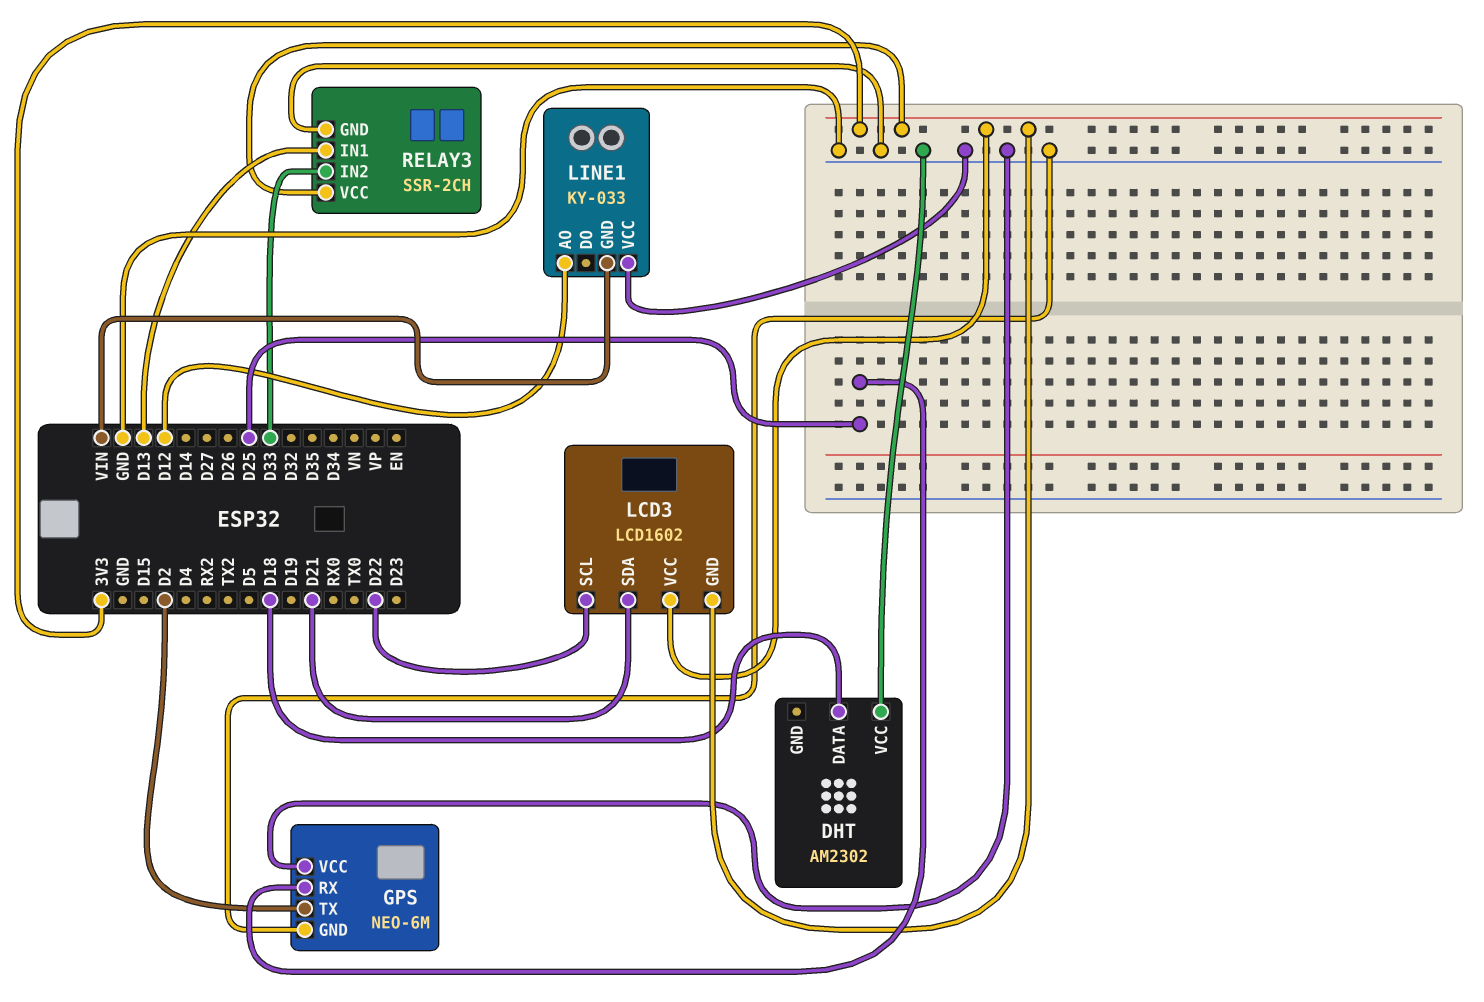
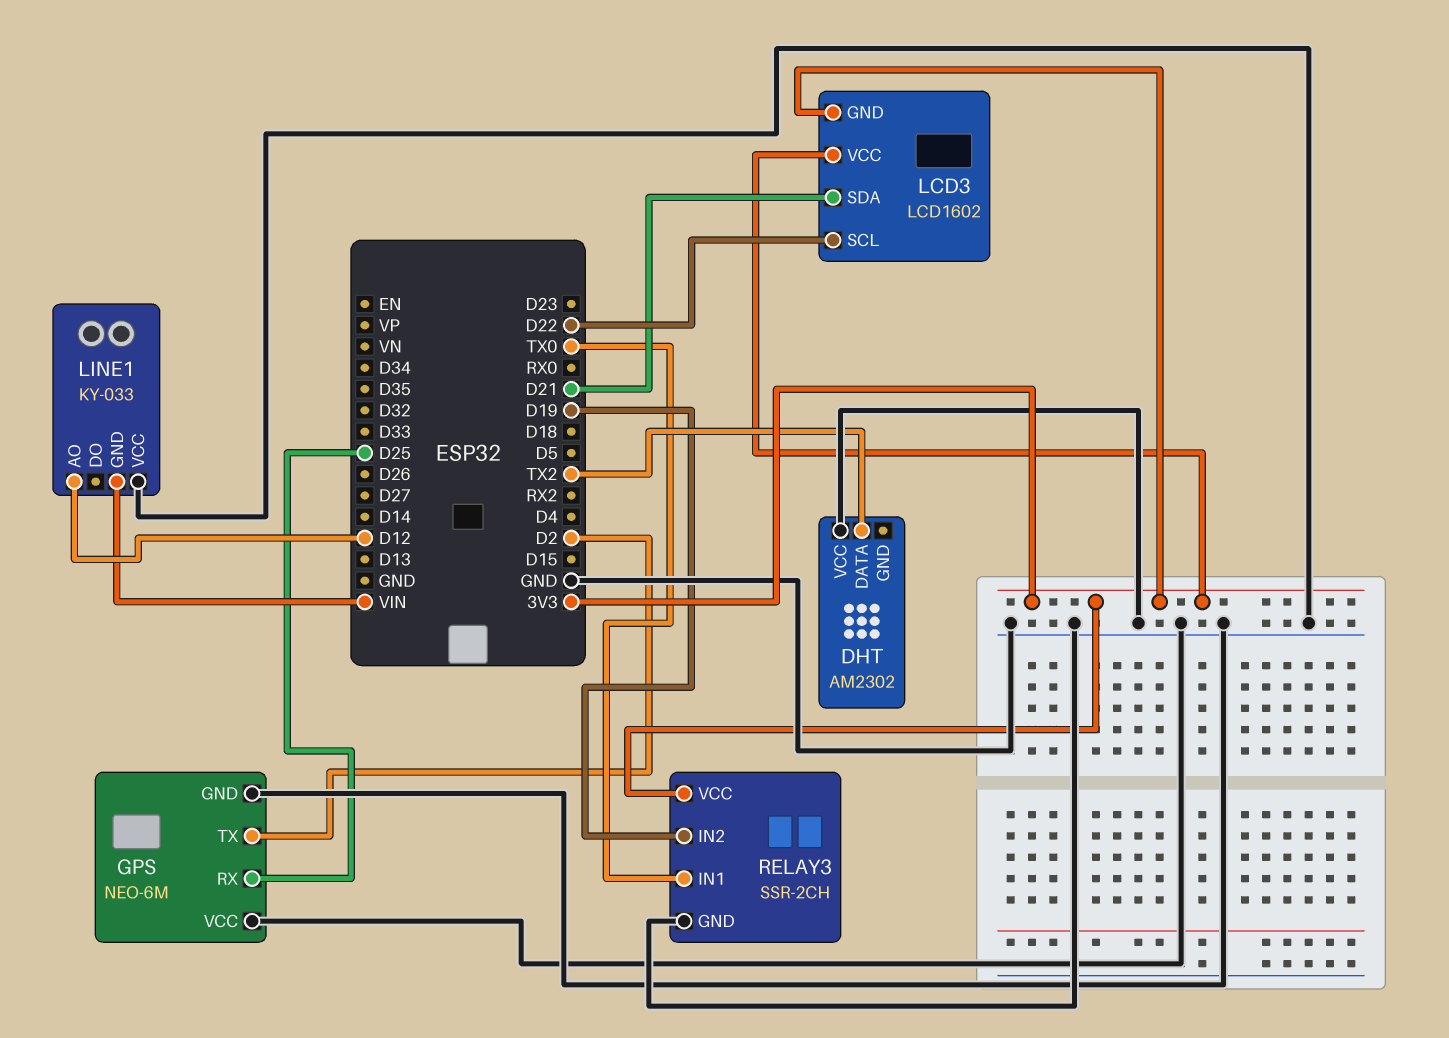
DHT pin DATA: D18 -> TX2
RELAY3 pin IN1: D13 -> TX0
RELAY3 pin IN2: D33 -> D19

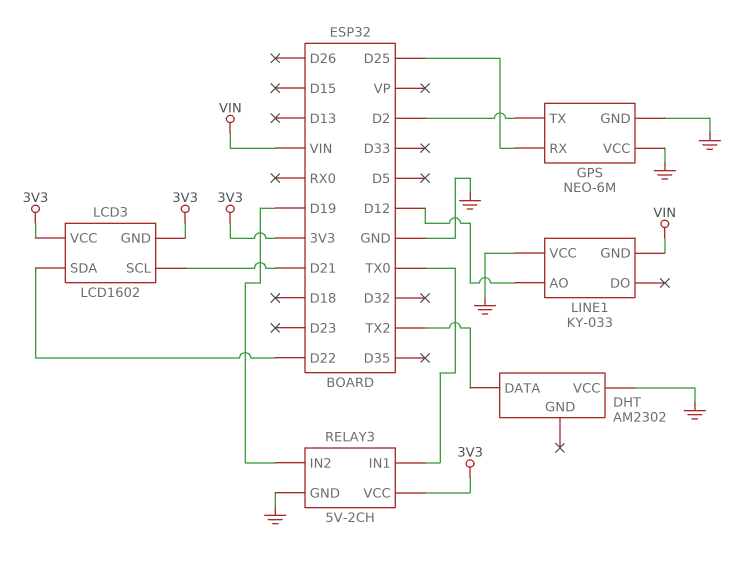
LCD3 pin SCL: D22 -> D21
LCD3 pin SDA: D21 -> D22
RELAY3: SSR-2CH -> 5V-2CH

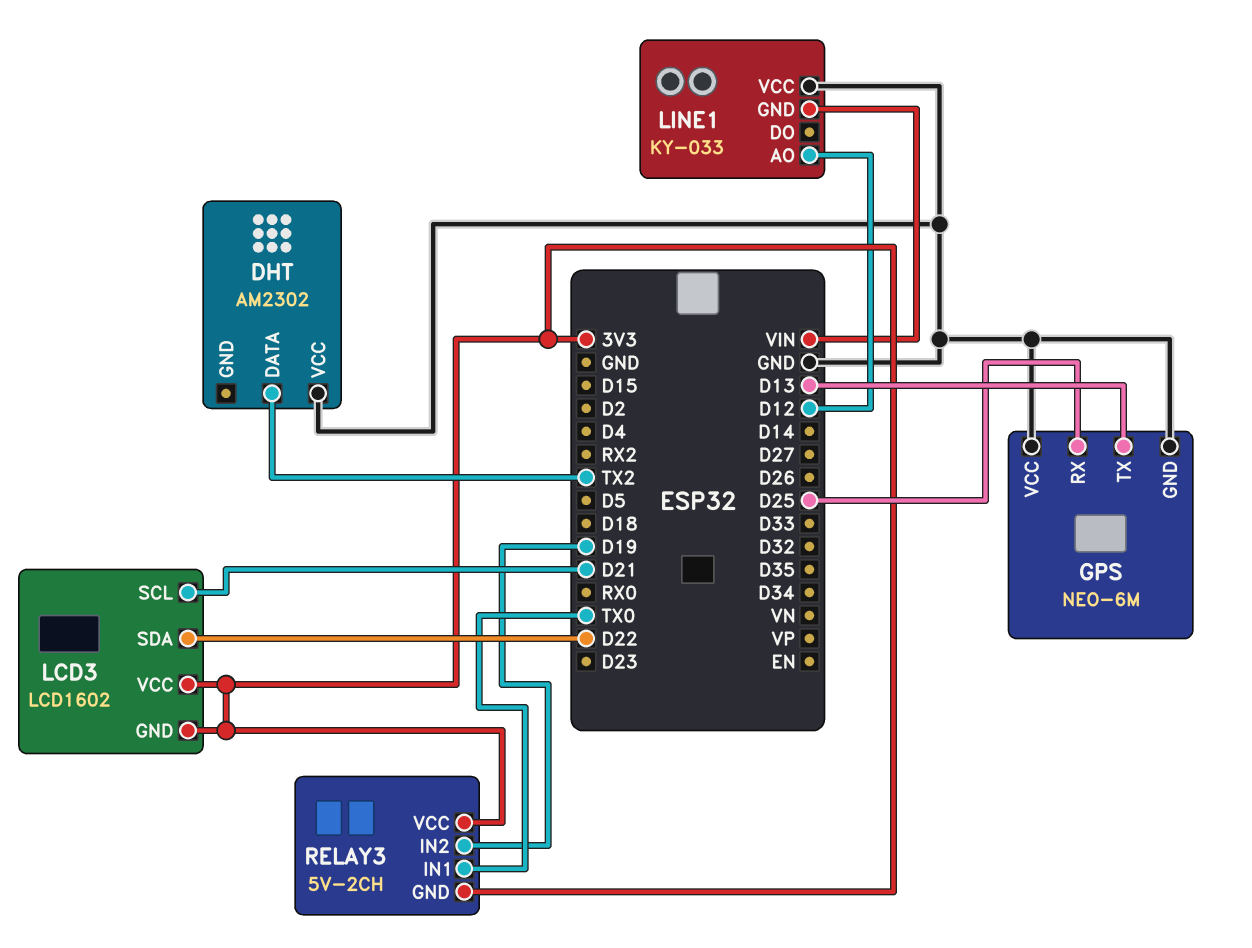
GPS pin TX: D2 -> D13
RELAY3 pin GND: GND -> 3V3

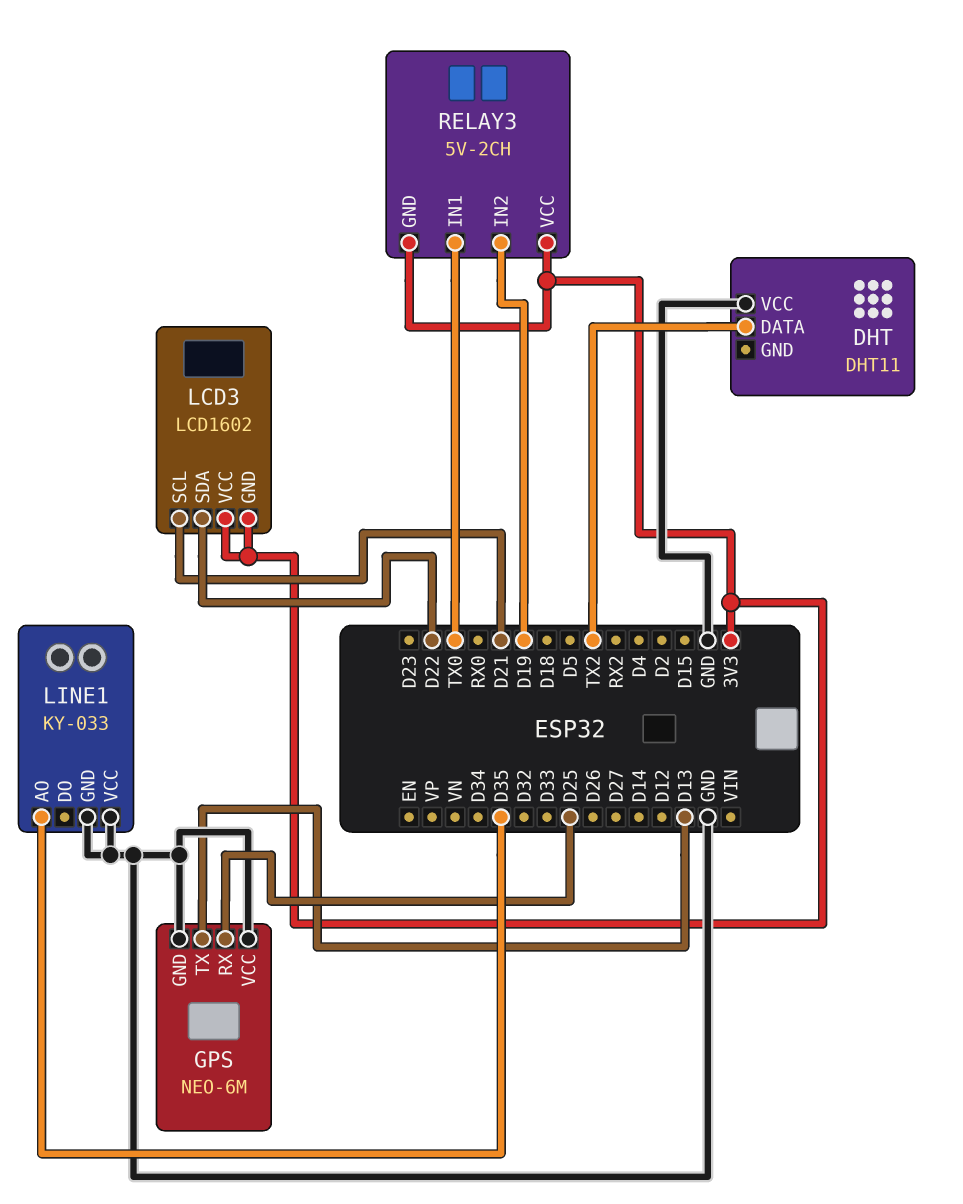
DHT: AM2302 -> DHT11
LINE1 pin AO: D12 -> D35
LINE1 pin GND: VIN -> GND

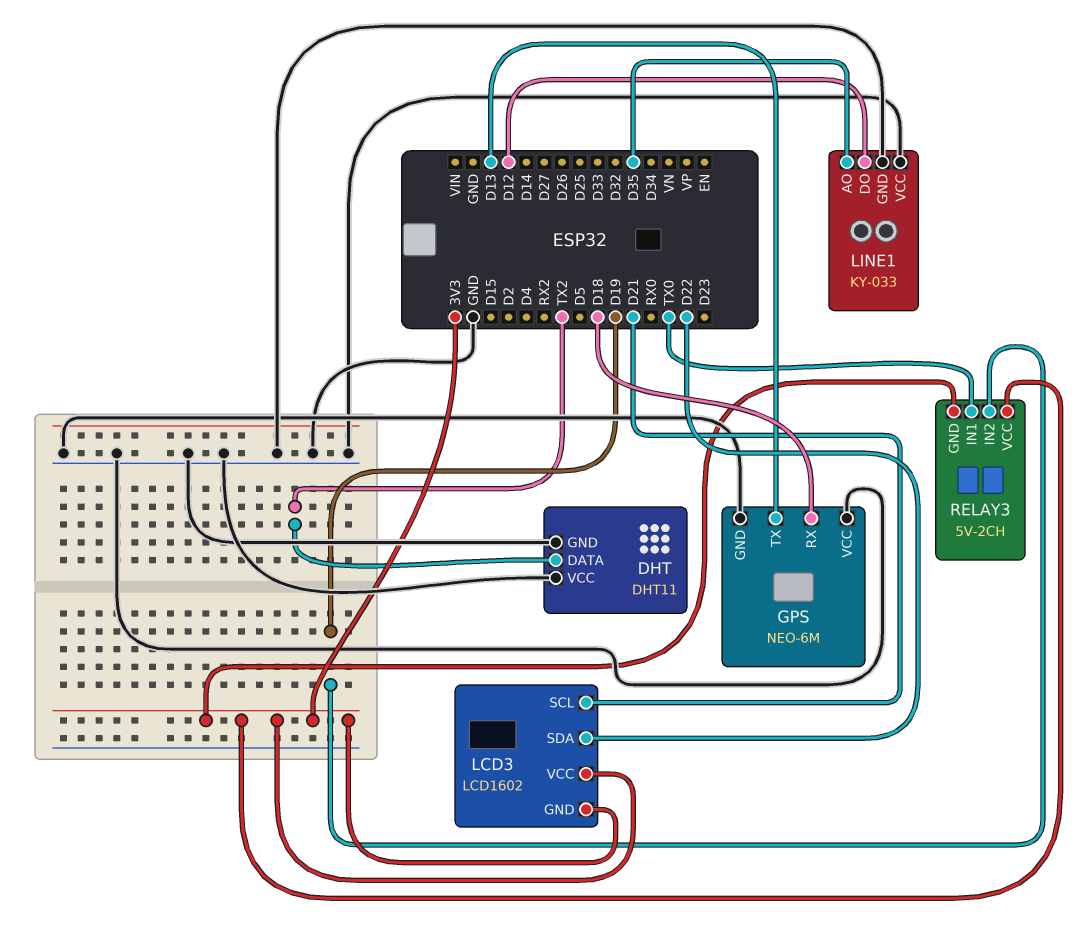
DHT pin GND: none -> GND
GPS pin RX: D25 -> D18
LINE1 pin DO: none -> D12

